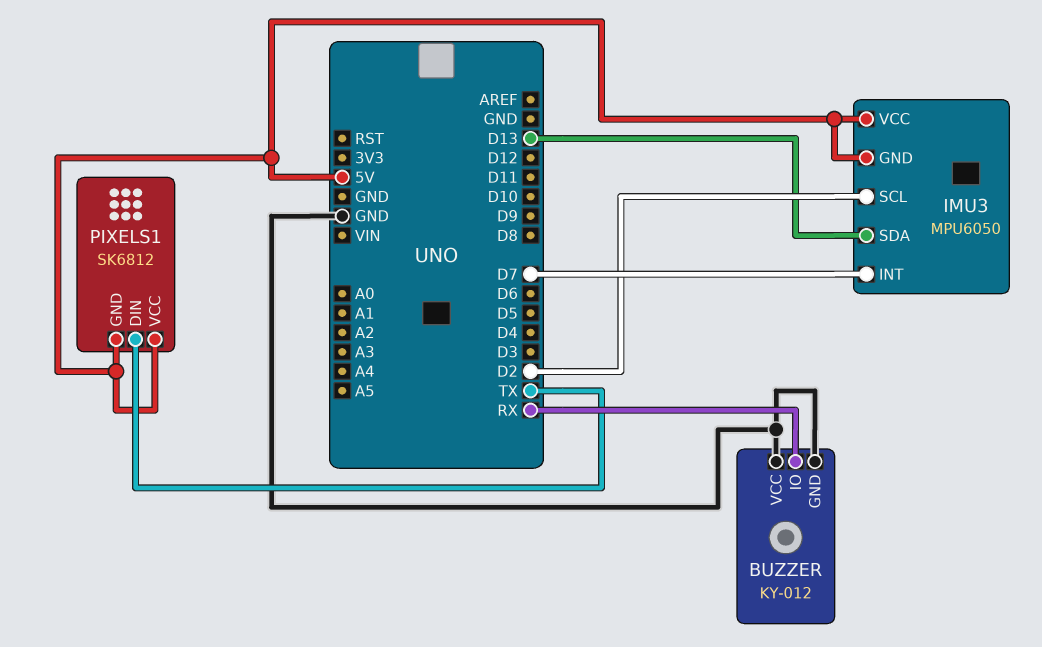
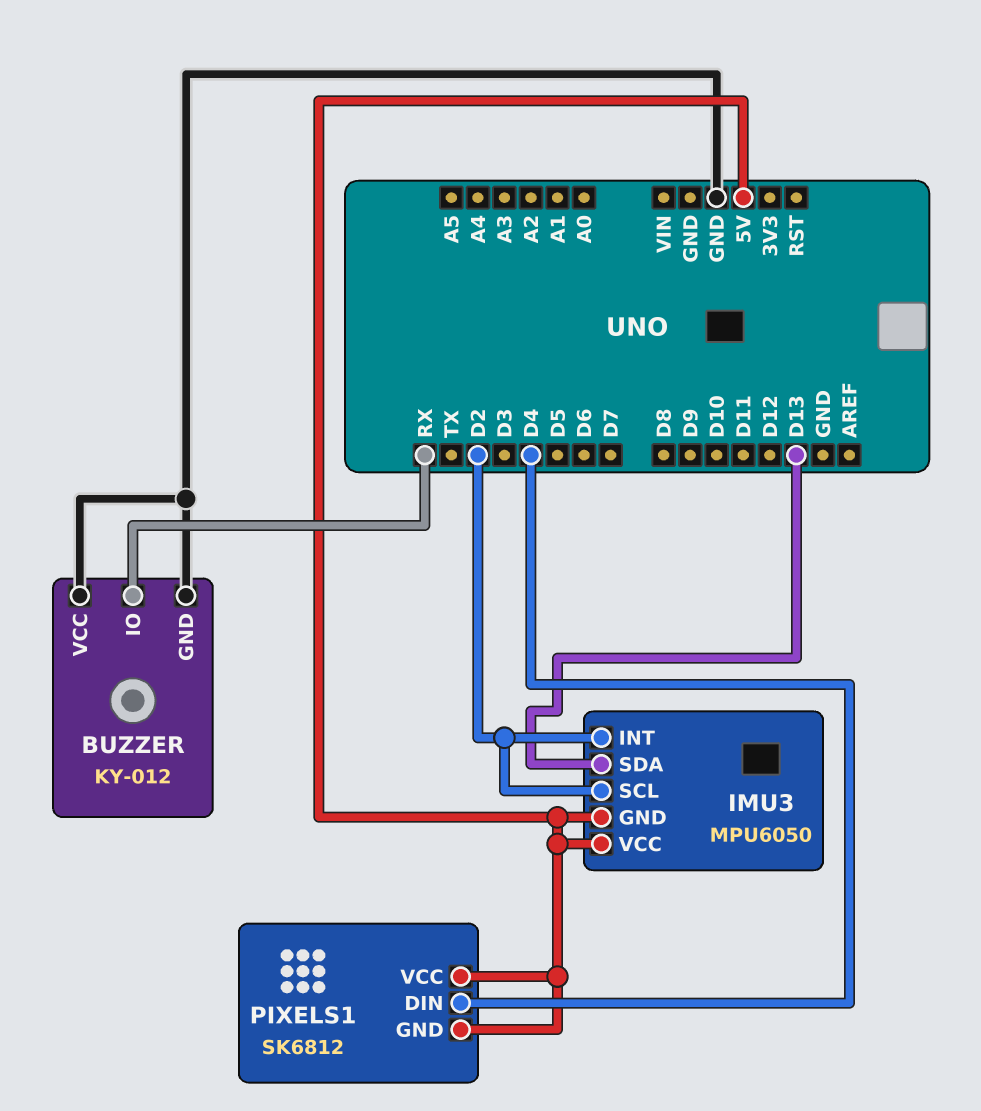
IMU3 pin INT: D7 -> D2
PIXELS1 pin DIN: TX -> D4

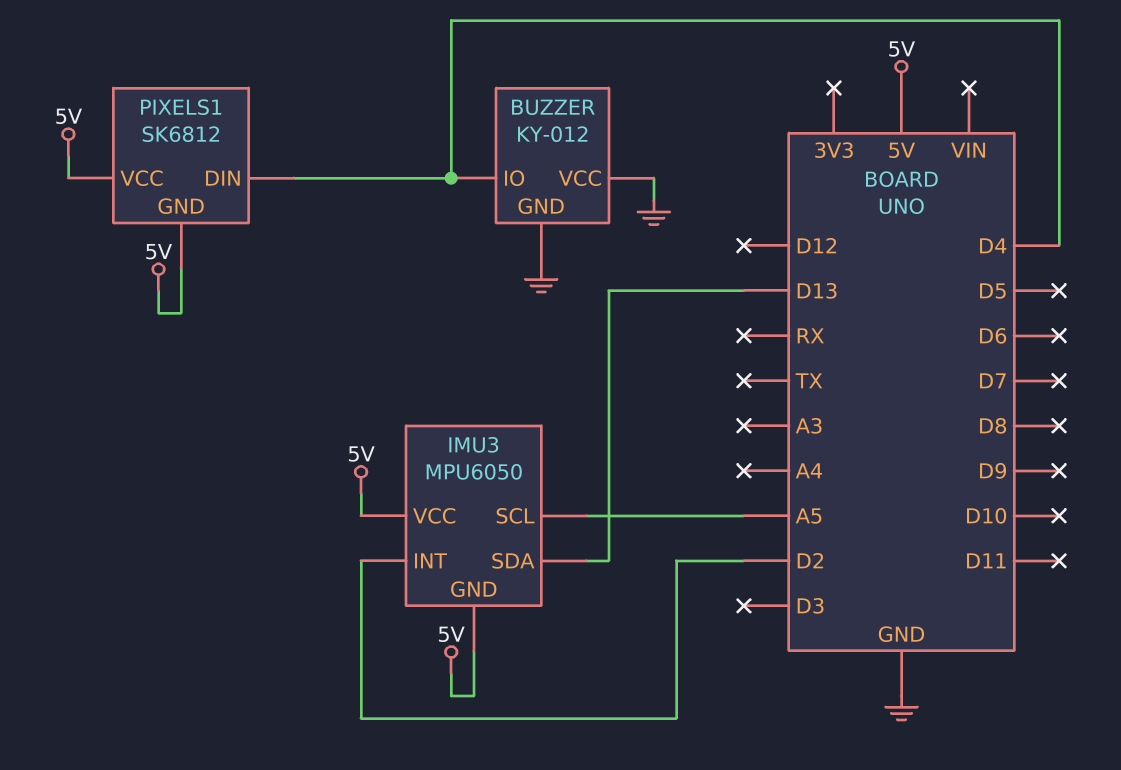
BUZZER pin IO: RX -> D4
IMU3 pin SCL: D2 -> A5

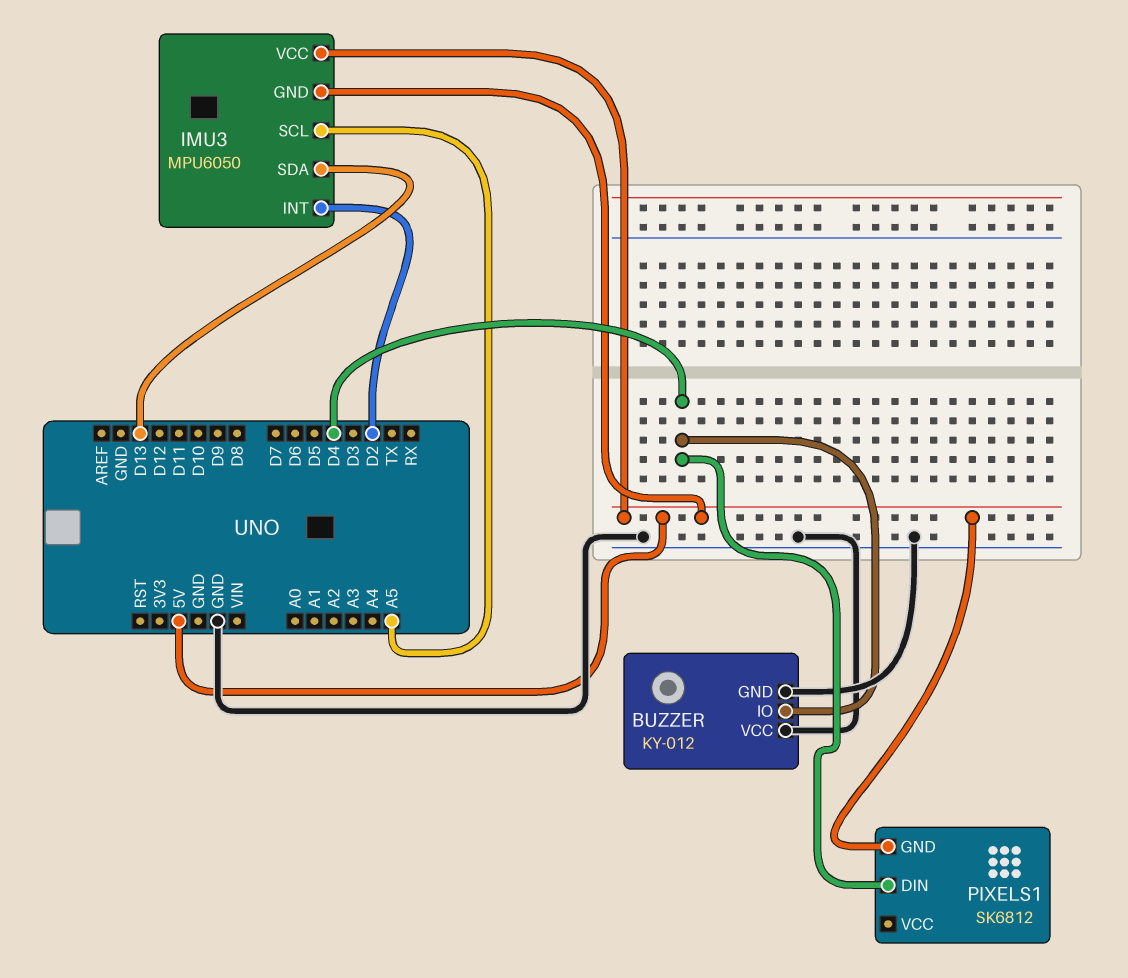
PIXELS1 pin VCC: 5V -> none

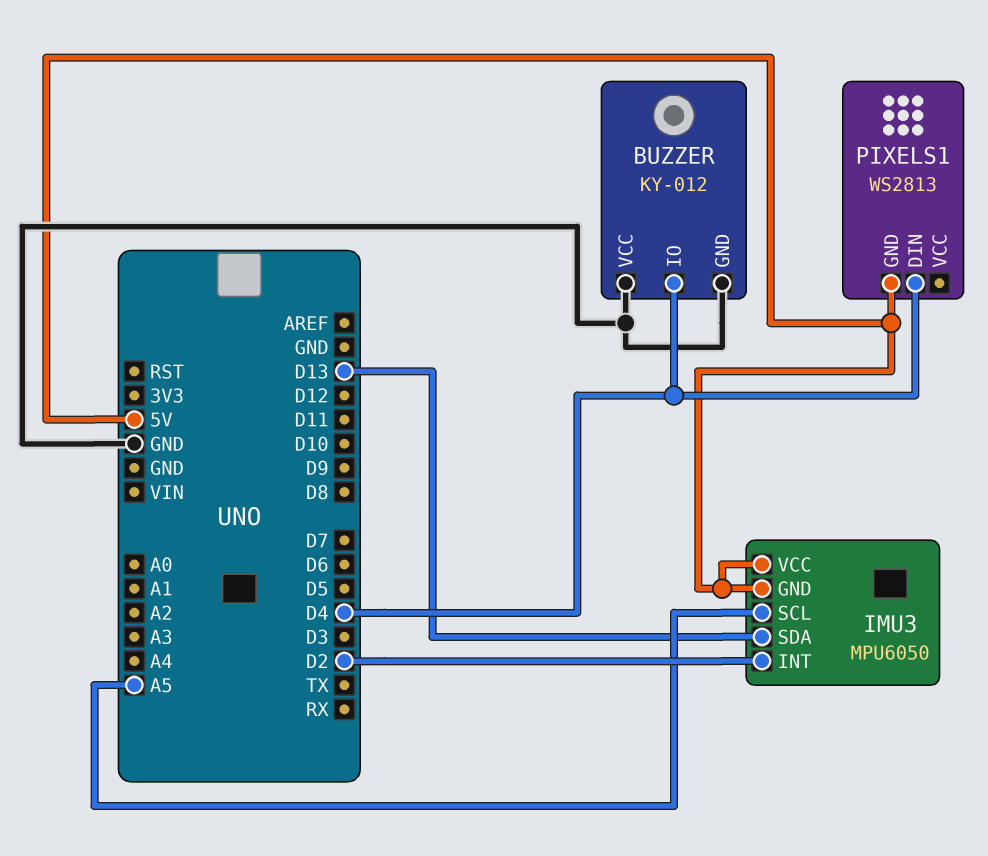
PIXELS1: SK6812 -> WS2813

